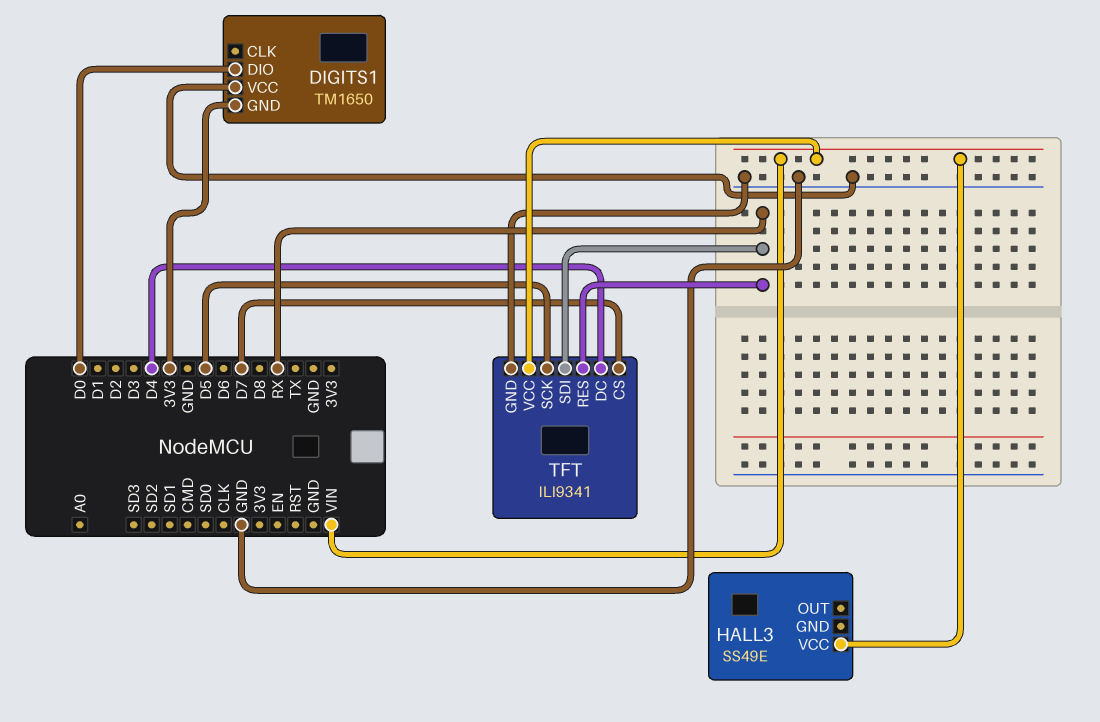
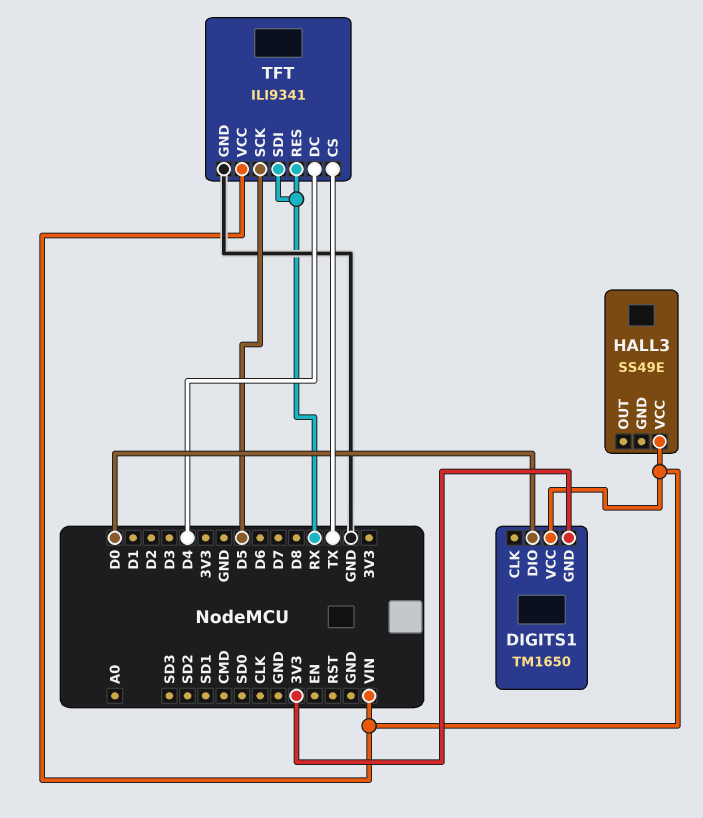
DIGITS1 pin VCC: GND -> VIN
TFT pin CS: D7 -> TX

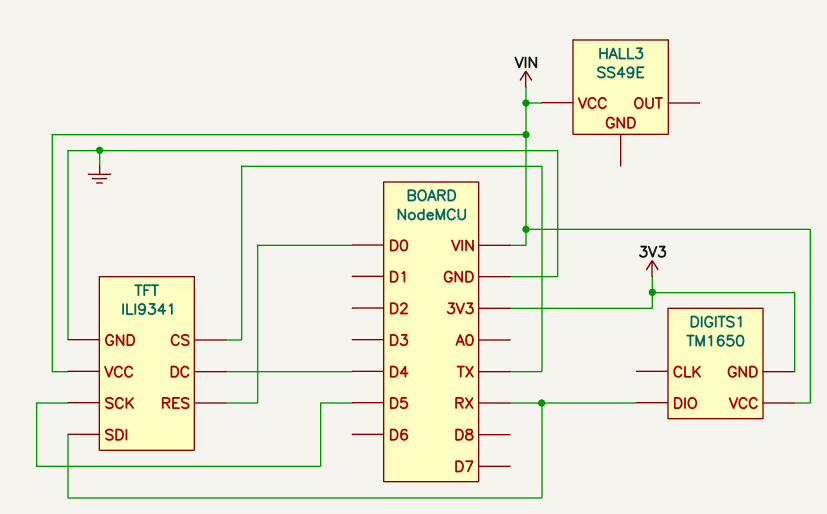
DIGITS1 pin DIO: D0 -> RX
TFT pin RES: RX -> D0

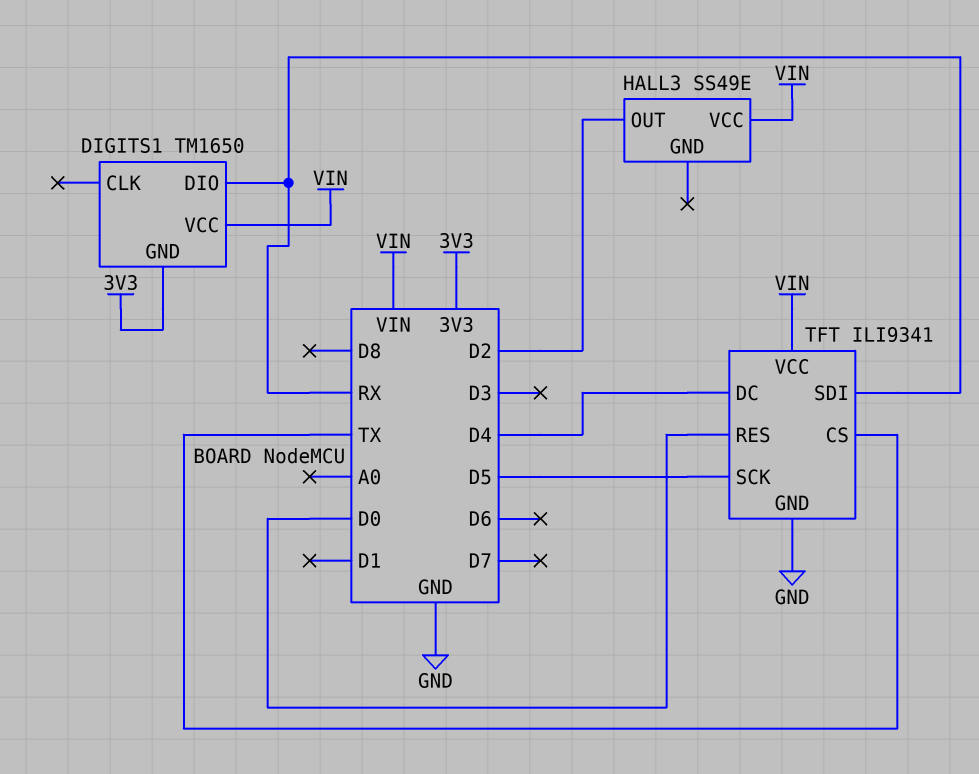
HALL3 pin OUT: none -> D2

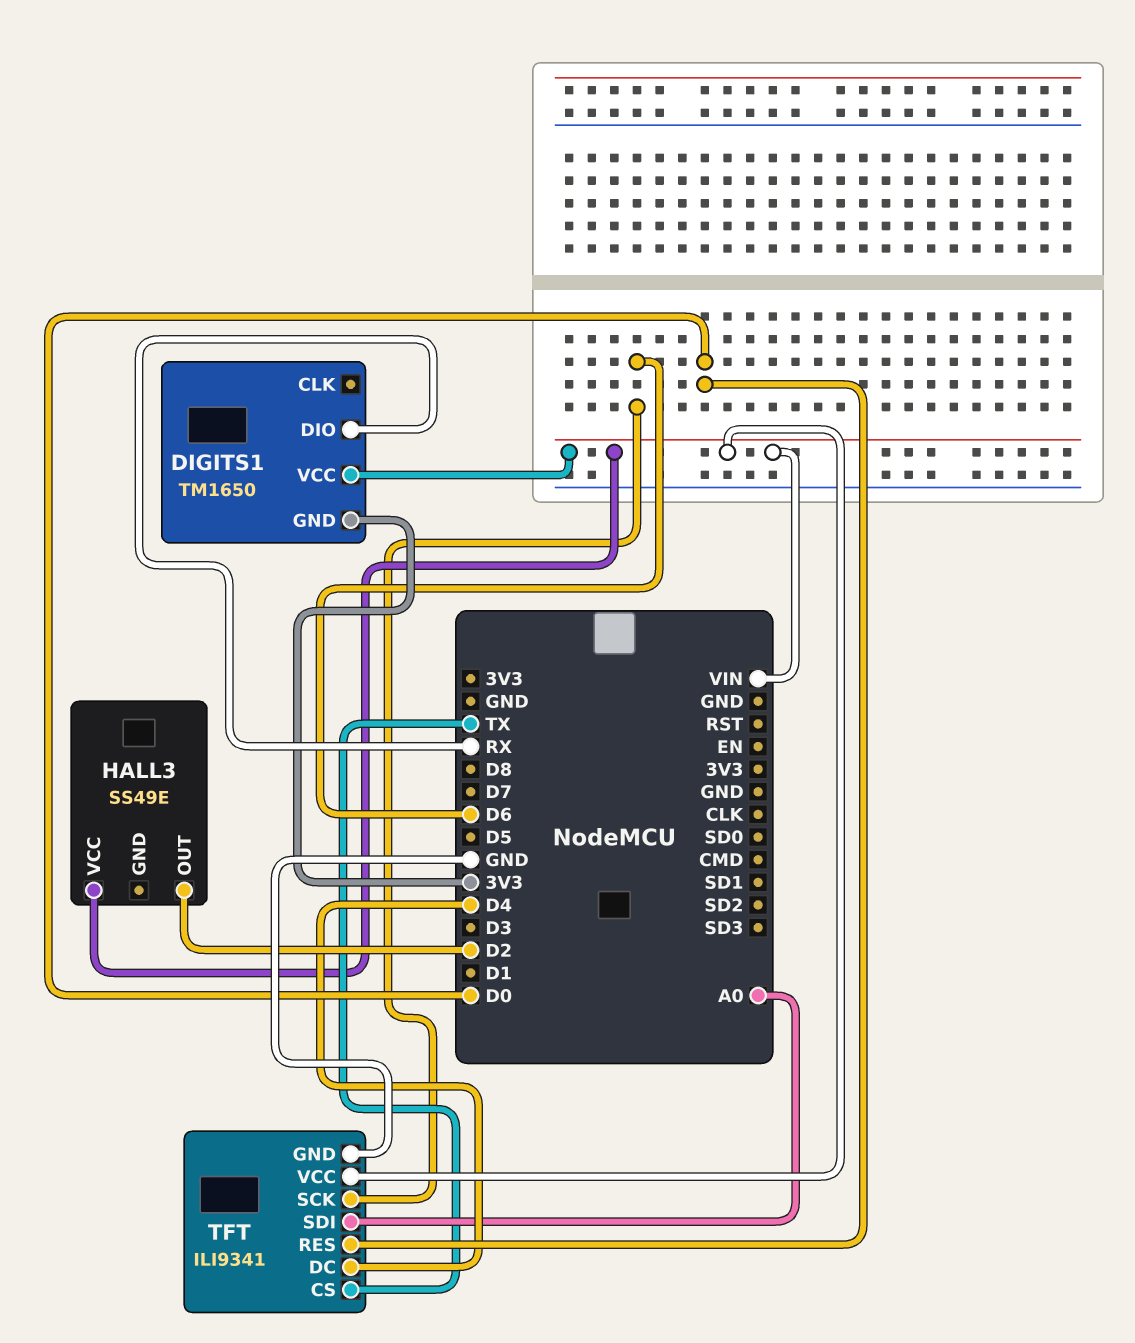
TFT pin SCK: D5 -> D6
TFT pin SDI: RX -> A0

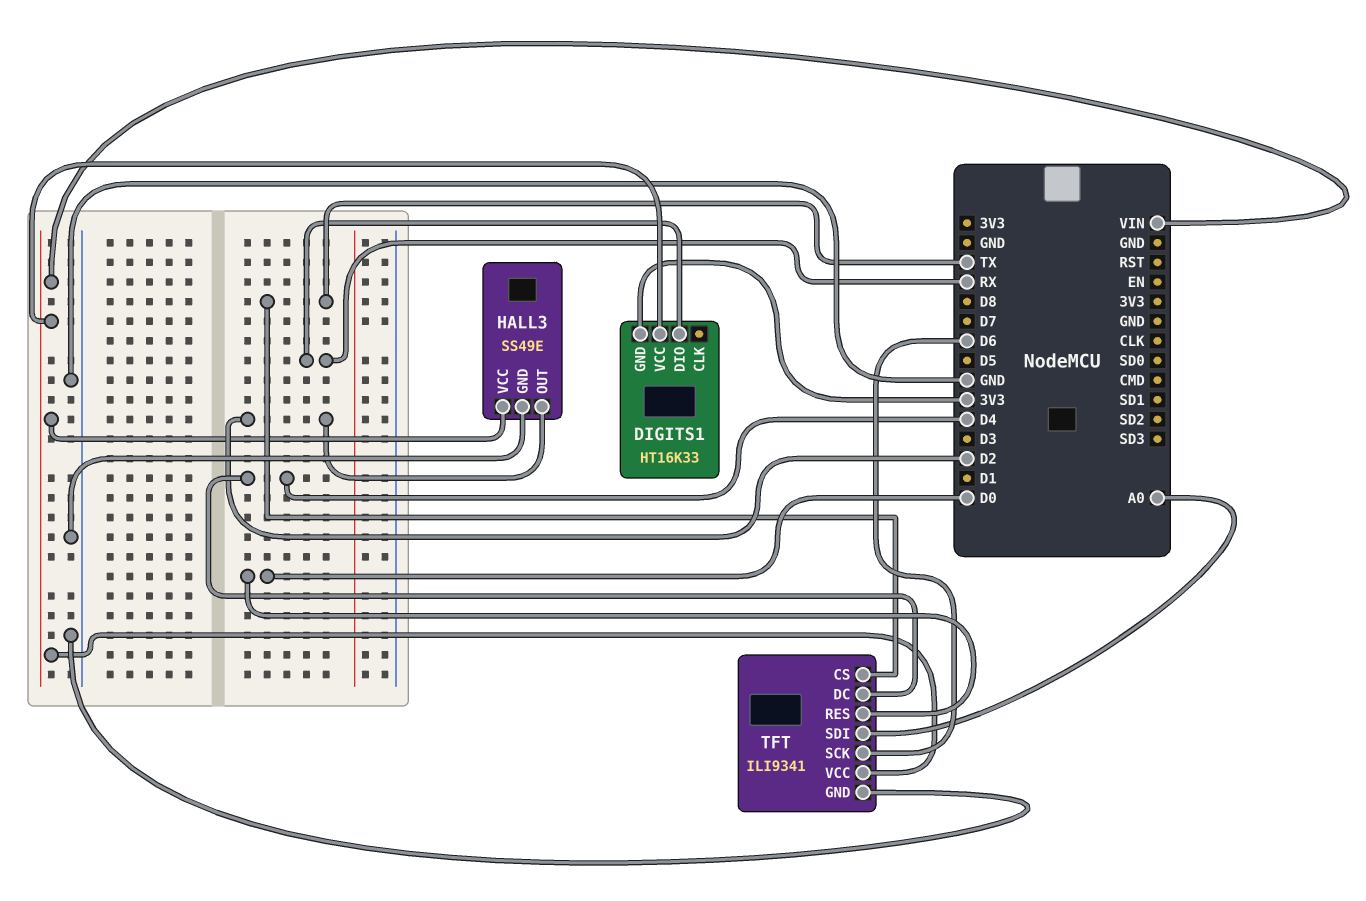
DIGITS1: TM1650 -> HT16K33
HALL3 pin GND: none -> GND

